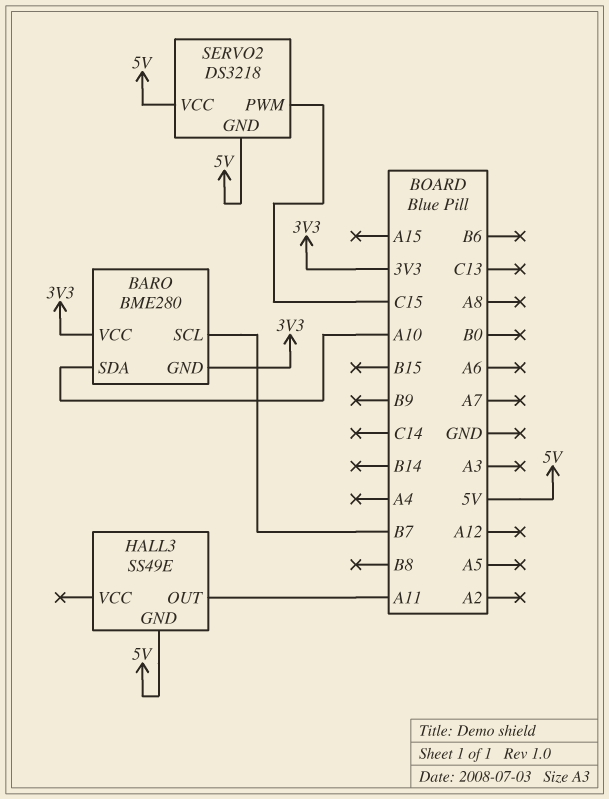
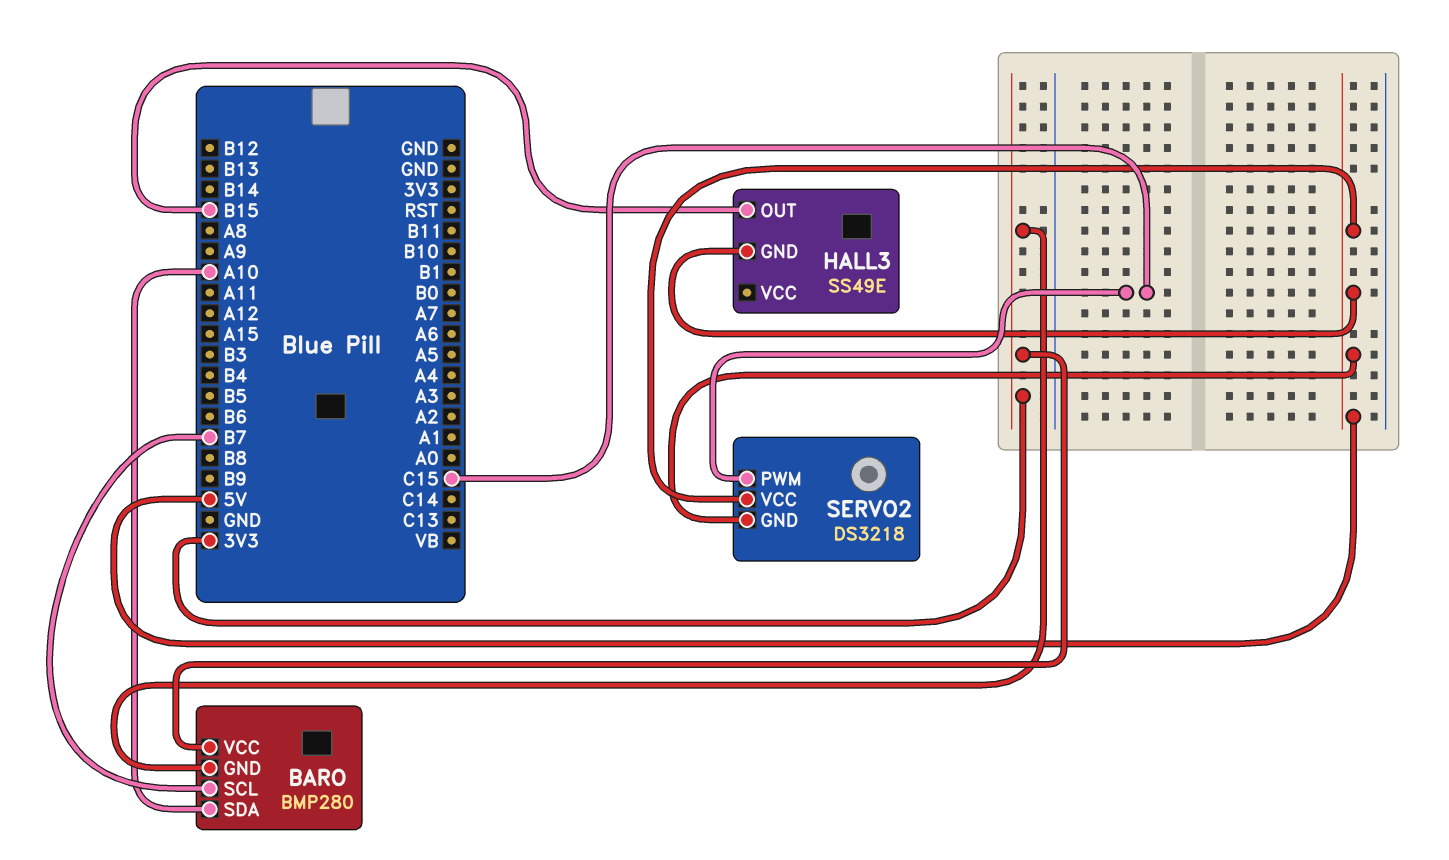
BARO: BME280 -> BMP280
HALL3 pin OUT: A11 -> B15

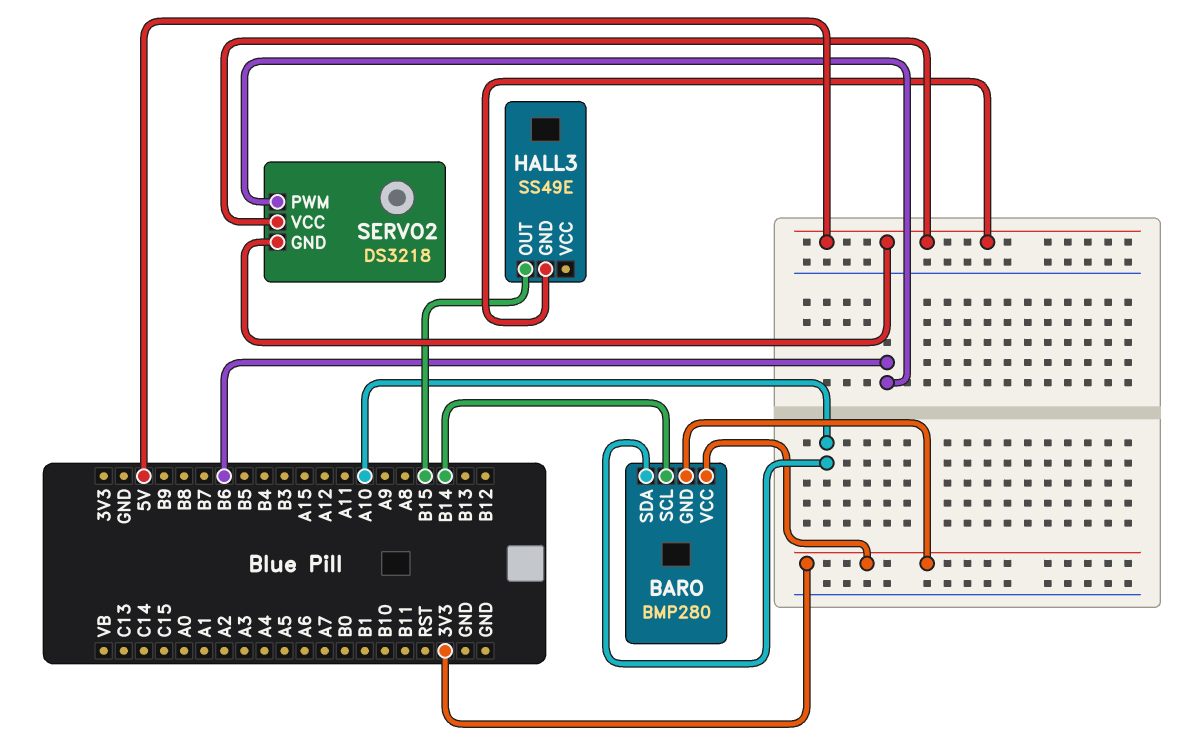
BARO pin SCL: B7 -> B14
SERVO2 pin PWM: C15 -> B6

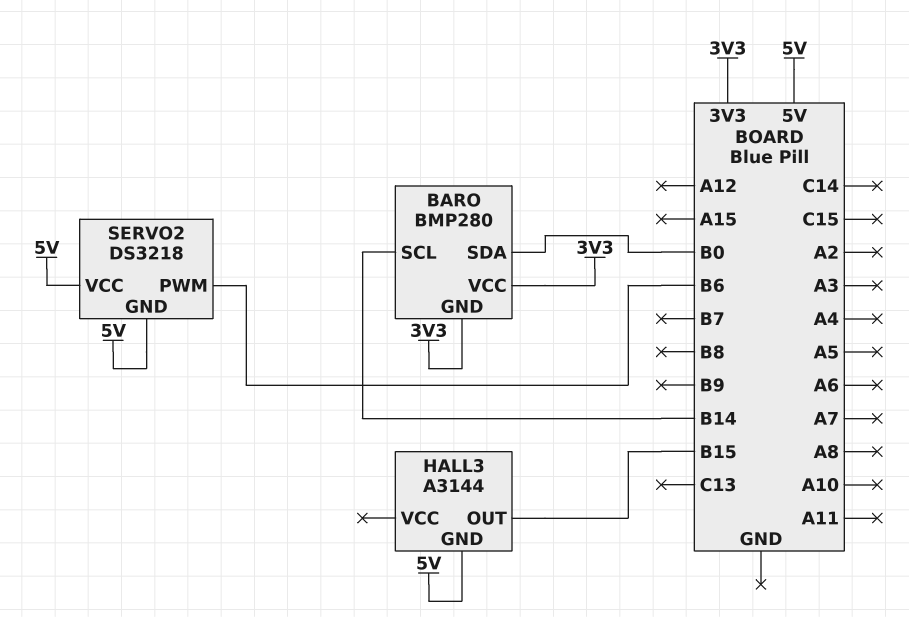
BARO pin SDA: A10 -> B0
HALL3: SS49E -> A3144

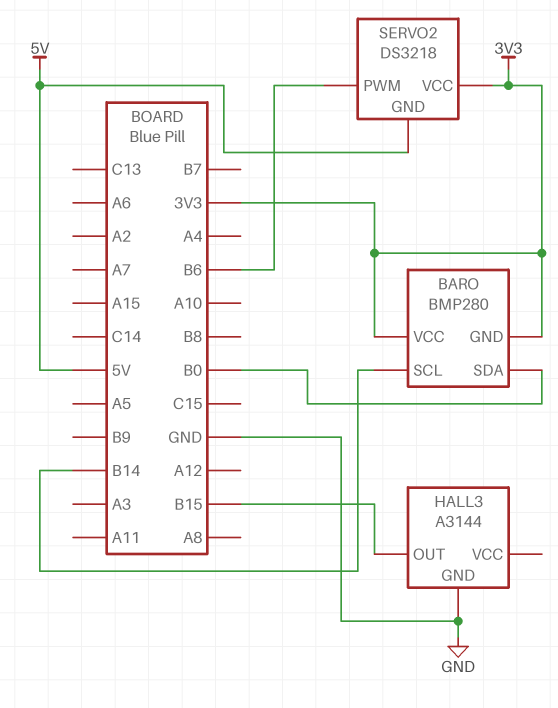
HALL3 pin GND: 5V -> GND
SERVO2 pin VCC: 5V -> 3V3

